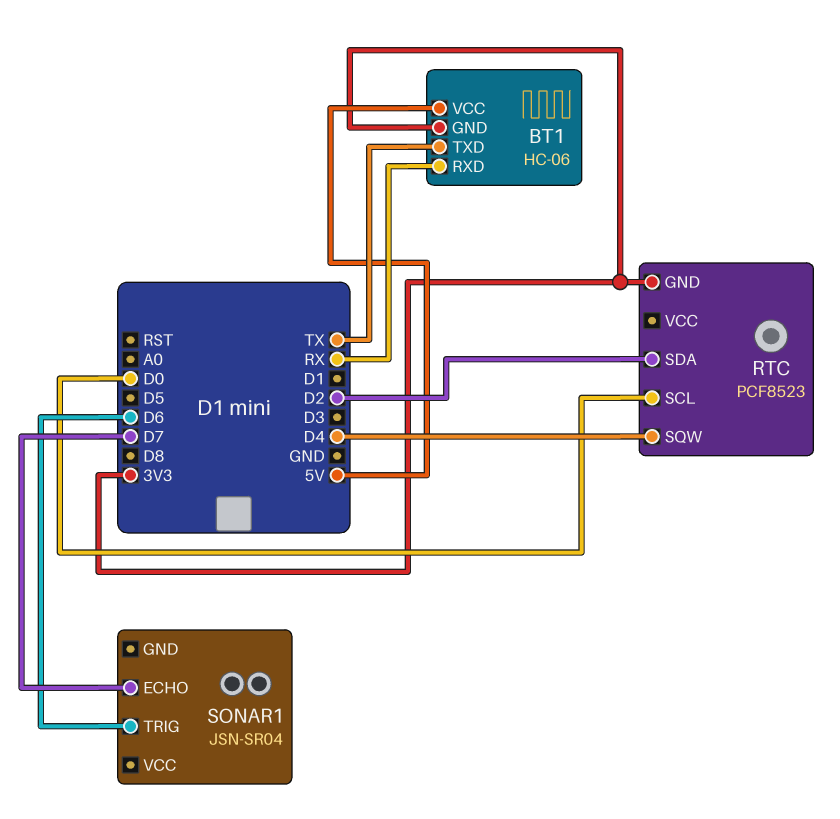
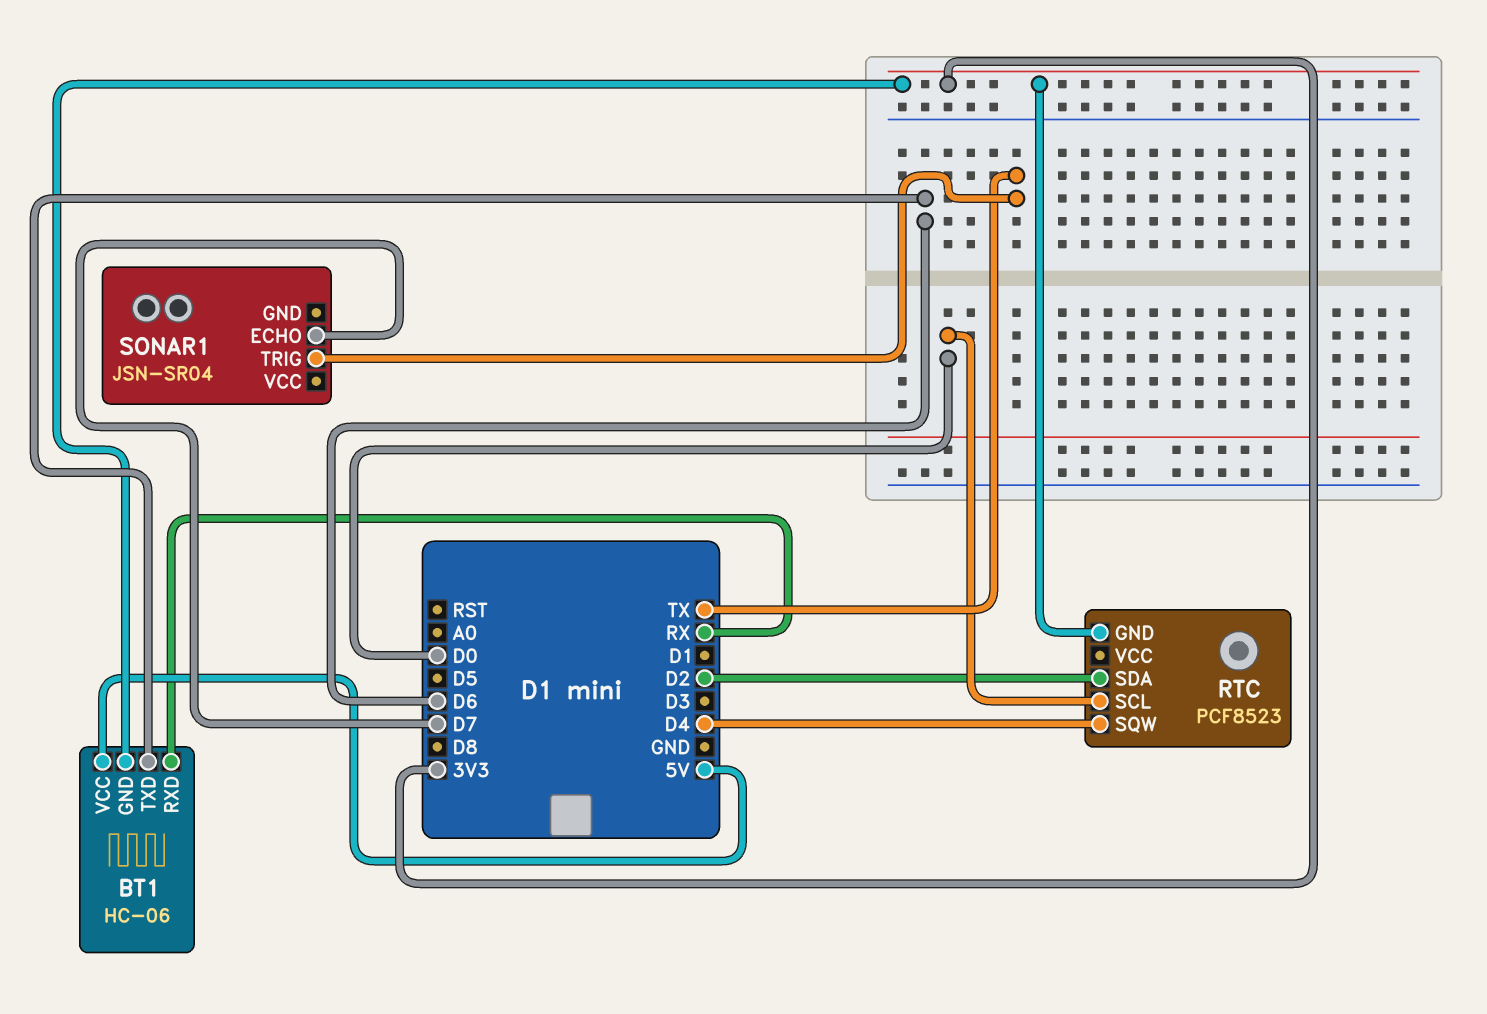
BT1 pin TXD: TX -> D6
SONAR1 pin TRIG: D6 -> TX

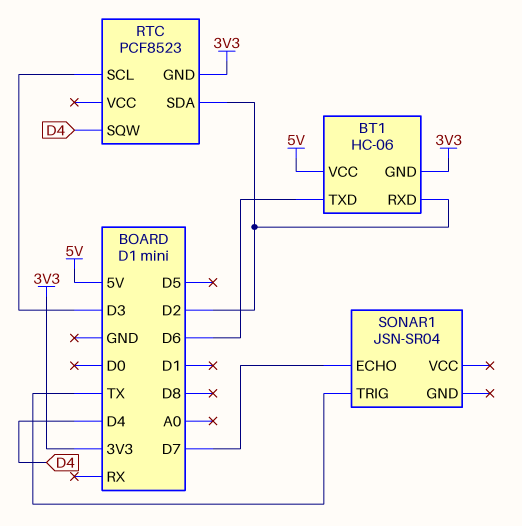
BT1 pin RXD: RX -> D2
RTC pin SCL: D0 -> D3

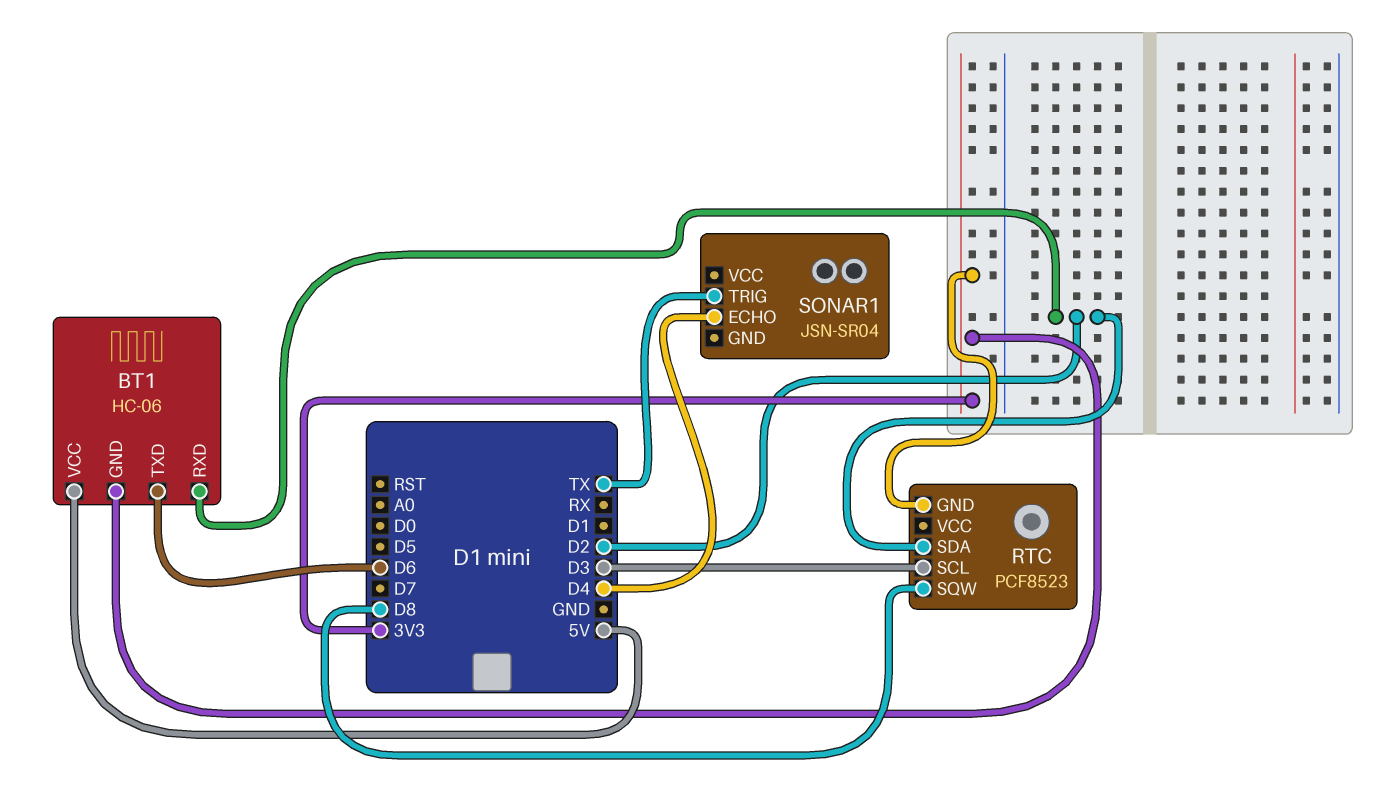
RTC pin SQW: D4 -> D8
SONAR1 pin ECHO: D7 -> D4

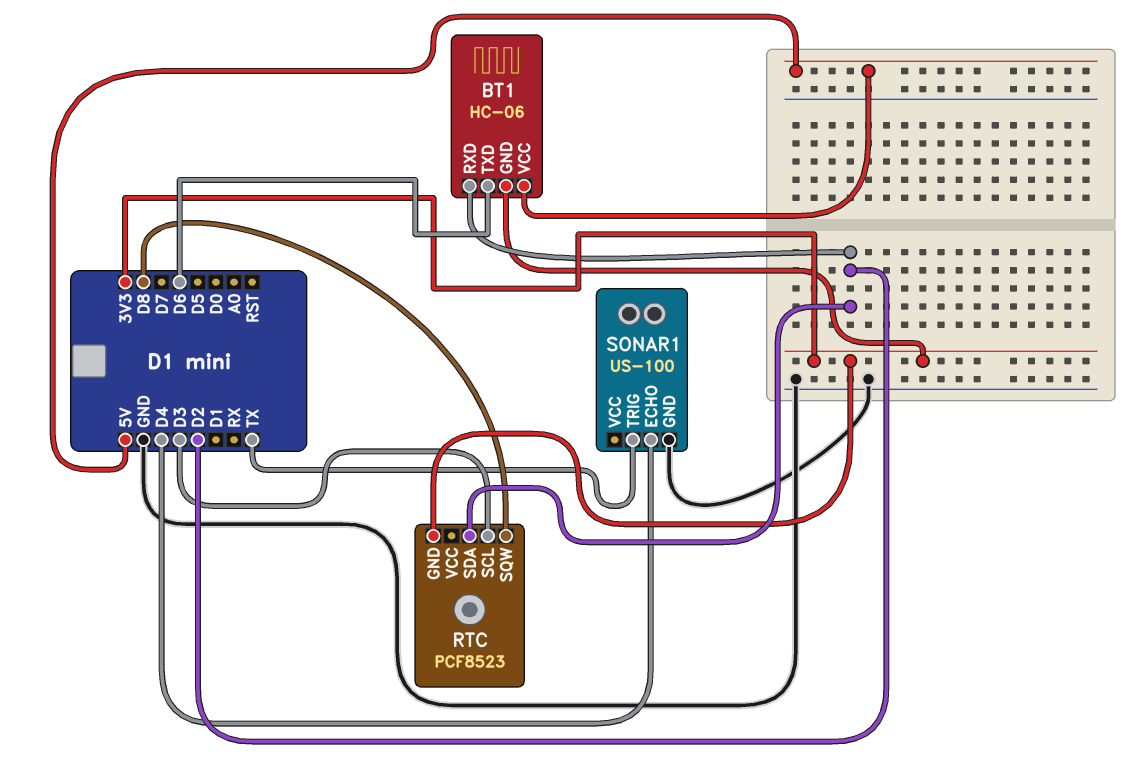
SONAR1: JSN-SR04 -> US-100
SONAR1 pin GND: none -> GND

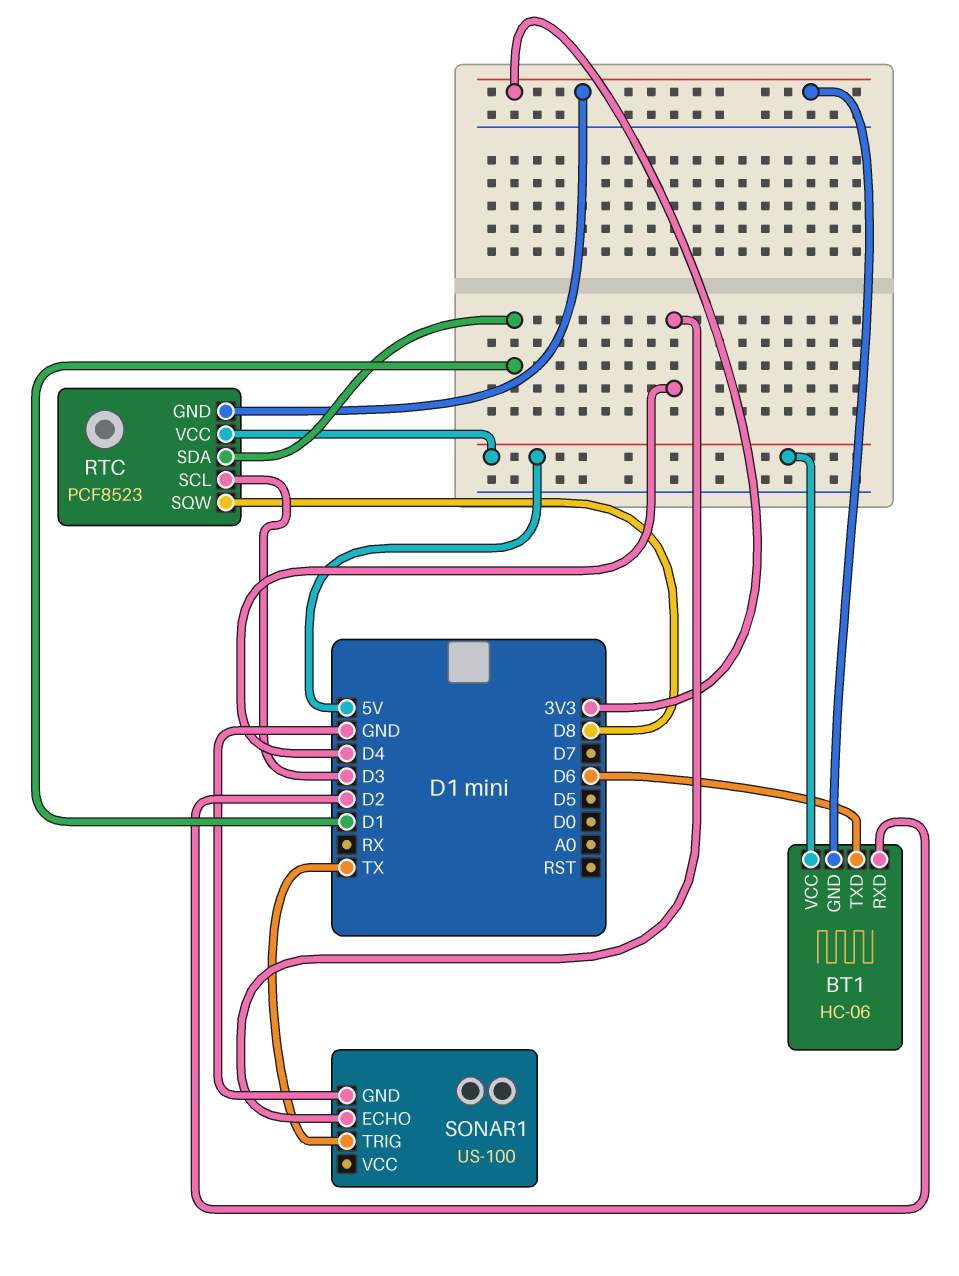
RTC pin SDA: D2 -> D1
RTC pin VCC: none -> 5V

